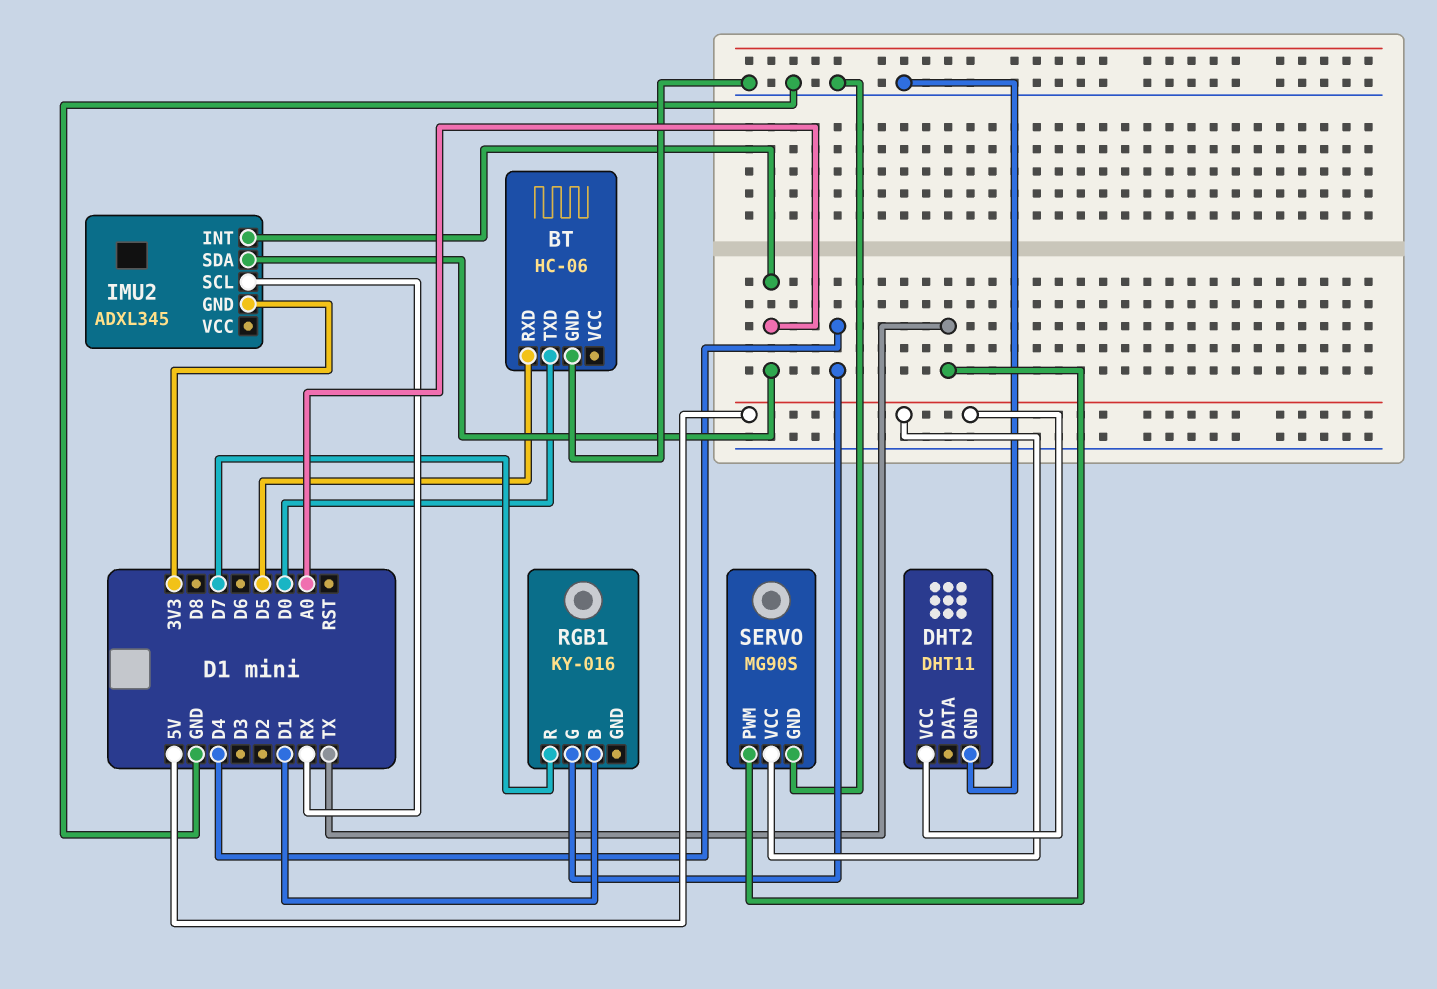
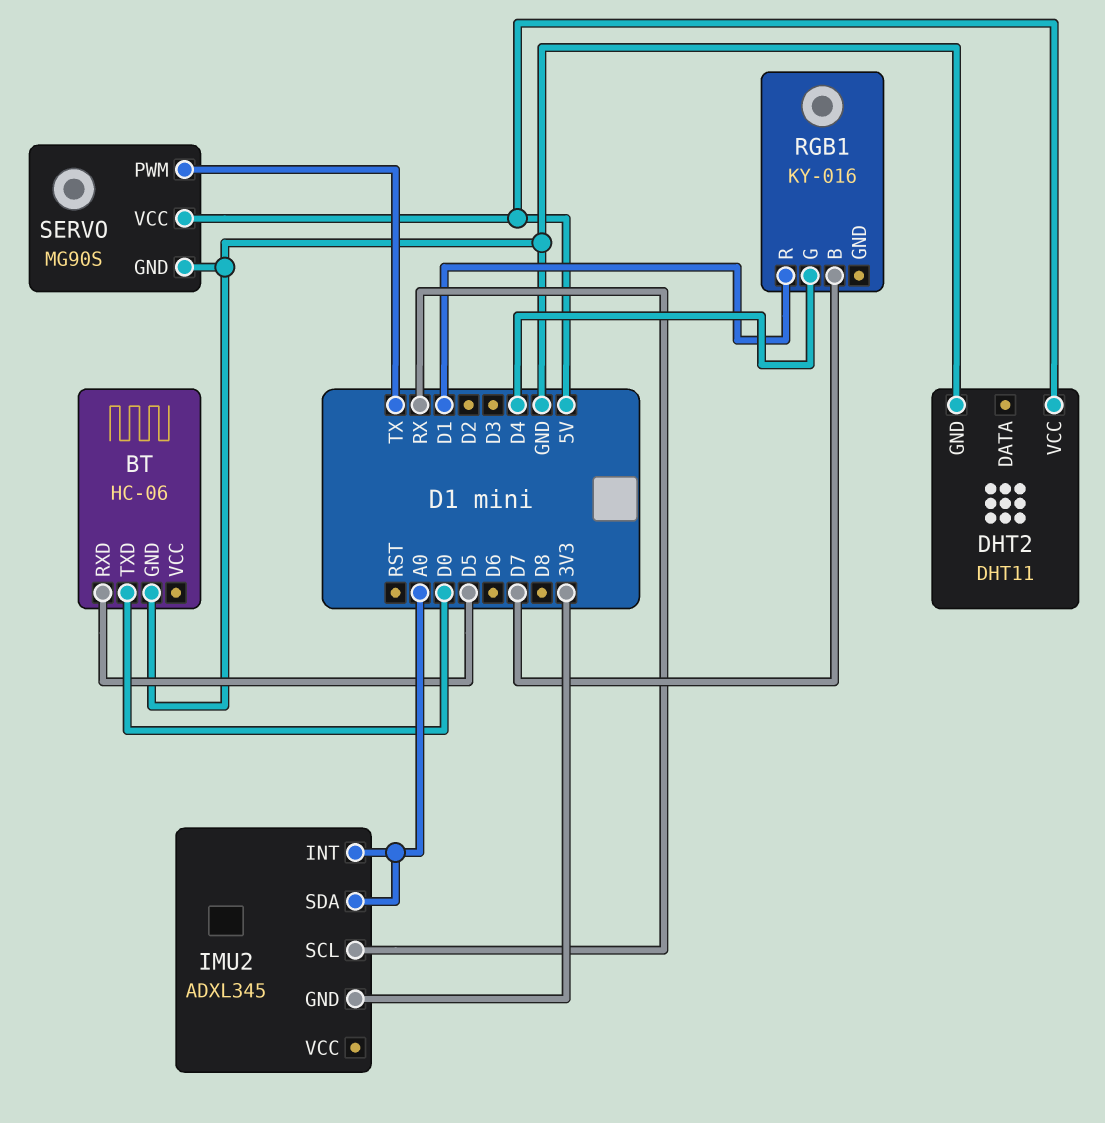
RGB1 pin B: D1 -> D7
RGB1 pin R: D7 -> D1

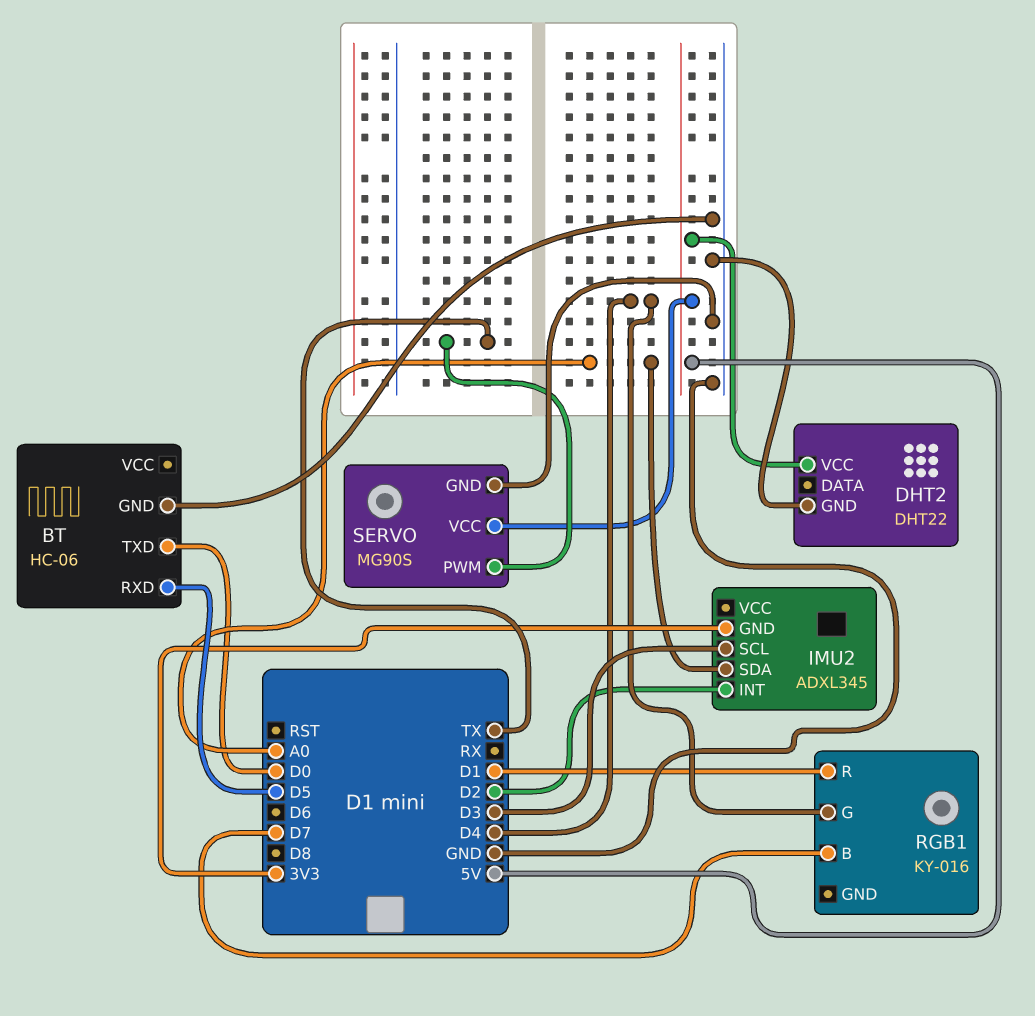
DHT2: DHT11 -> DHT22
IMU2 pin INT: A0 -> D2
IMU2 pin SCL: RX -> D3

